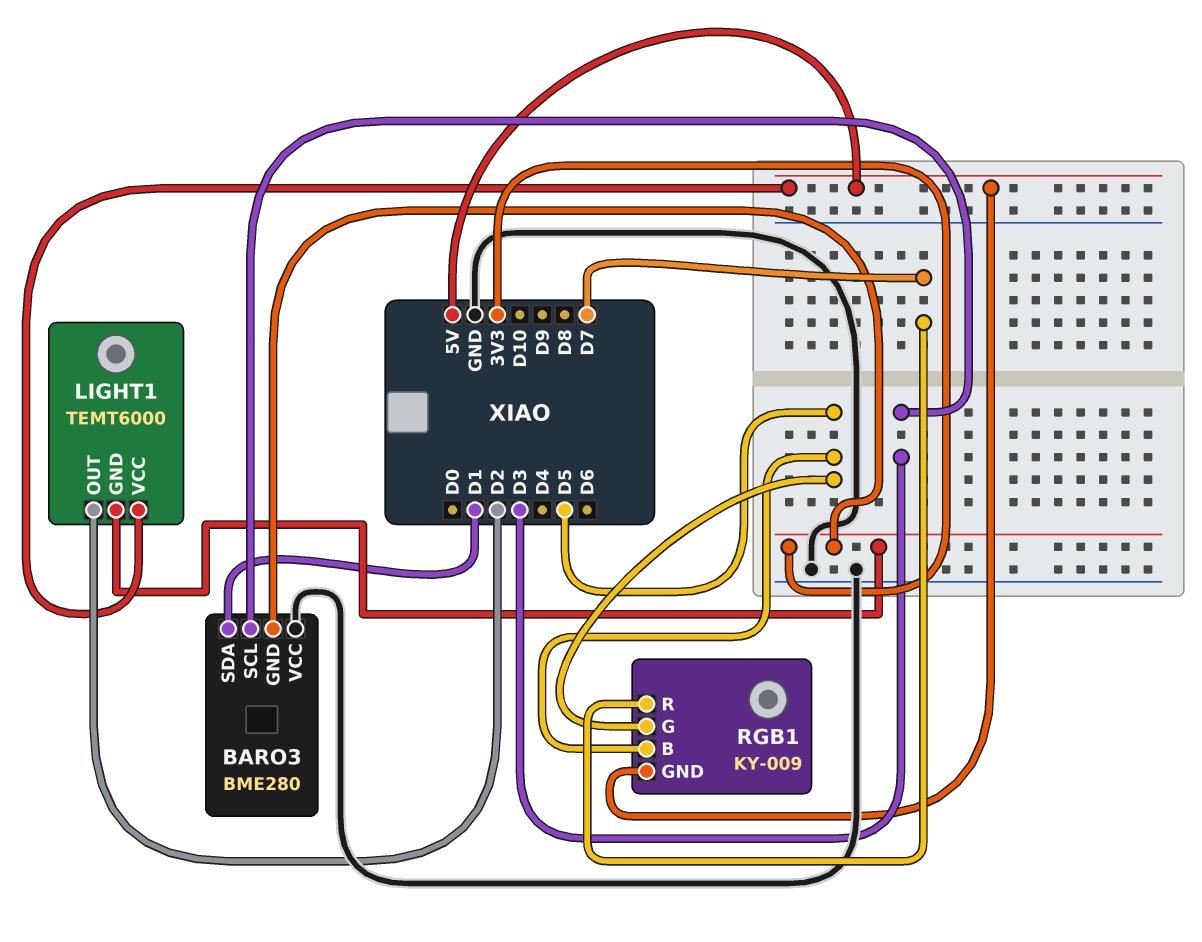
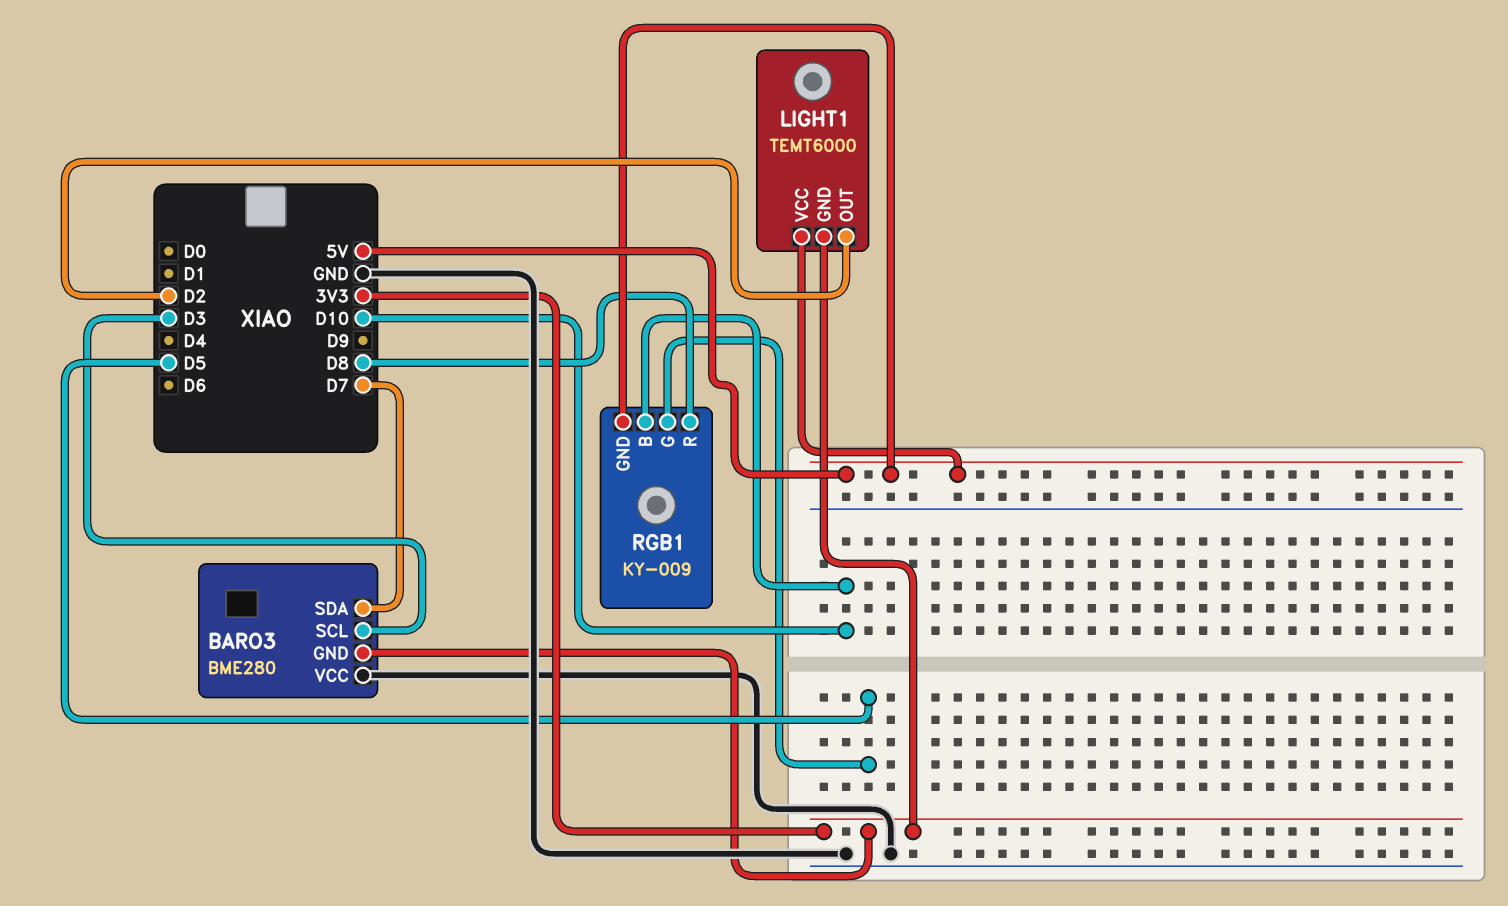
BARO3 pin SDA: D1 -> D7
RGB1 pin B: D5 -> D10
RGB1 pin R: D7 -> D8

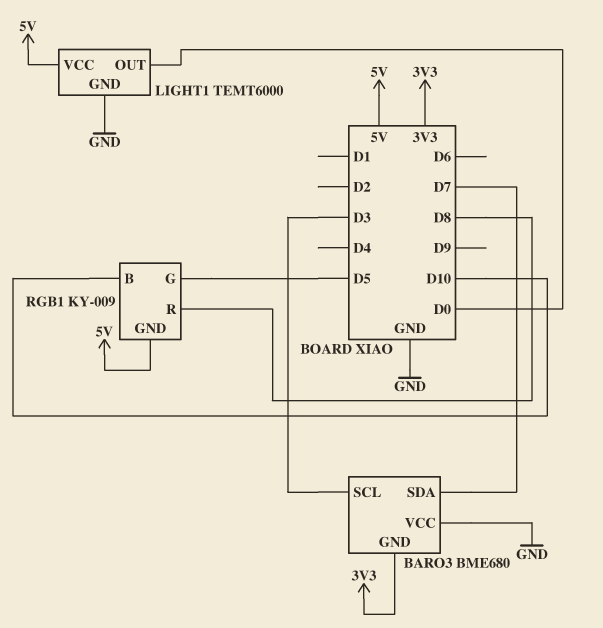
BARO3: BME280 -> BME680
LIGHT1 pin GND: 3V3 -> GND
LIGHT1 pin OUT: D2 -> D0

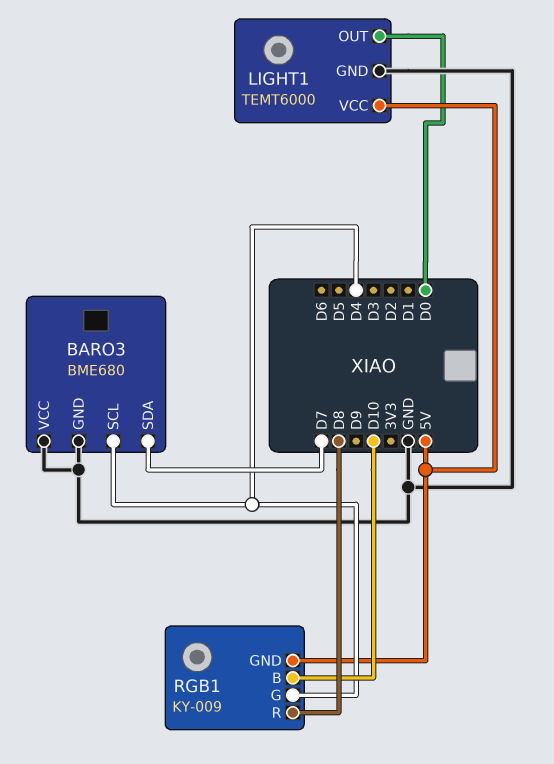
BARO3 pin GND: 3V3 -> GND
BARO3 pin SCL: D3 -> D4
RGB1 pin G: D5 -> D4

